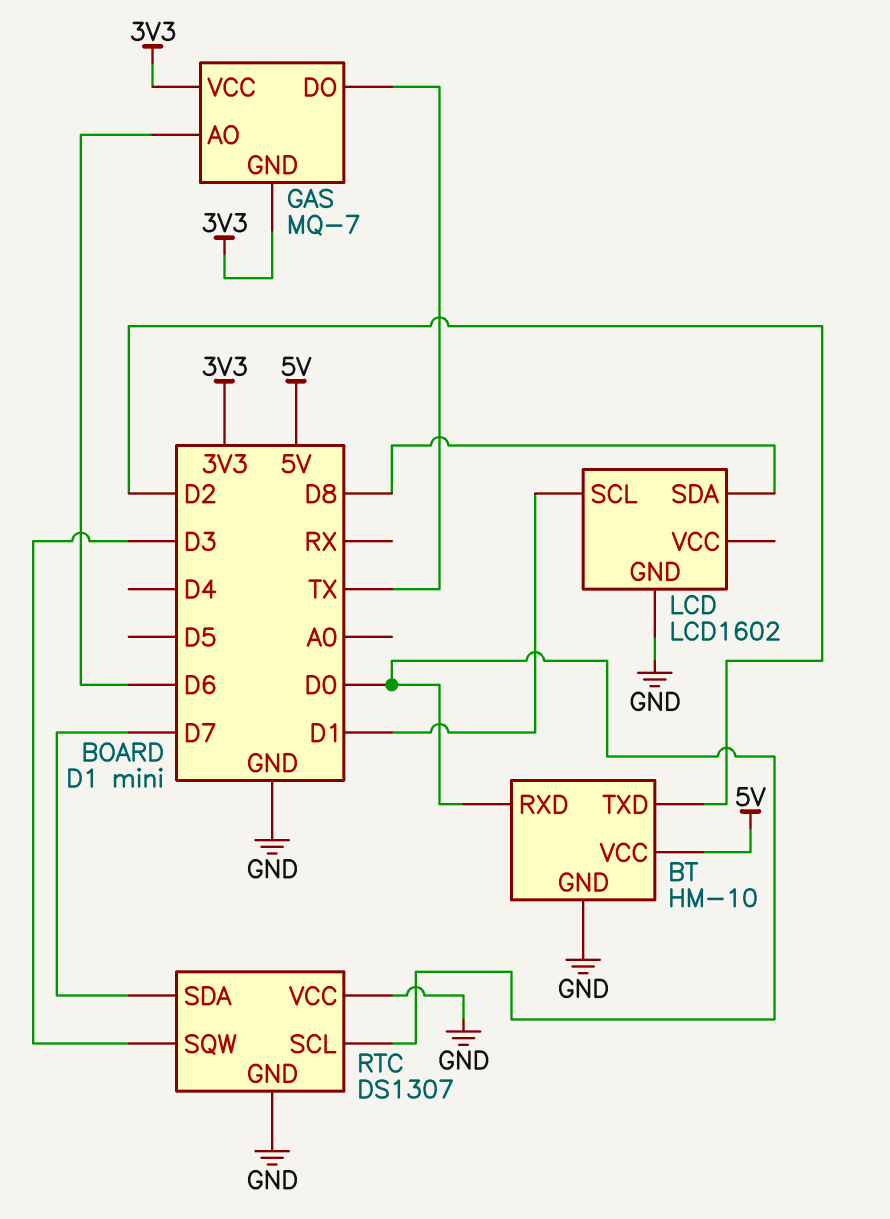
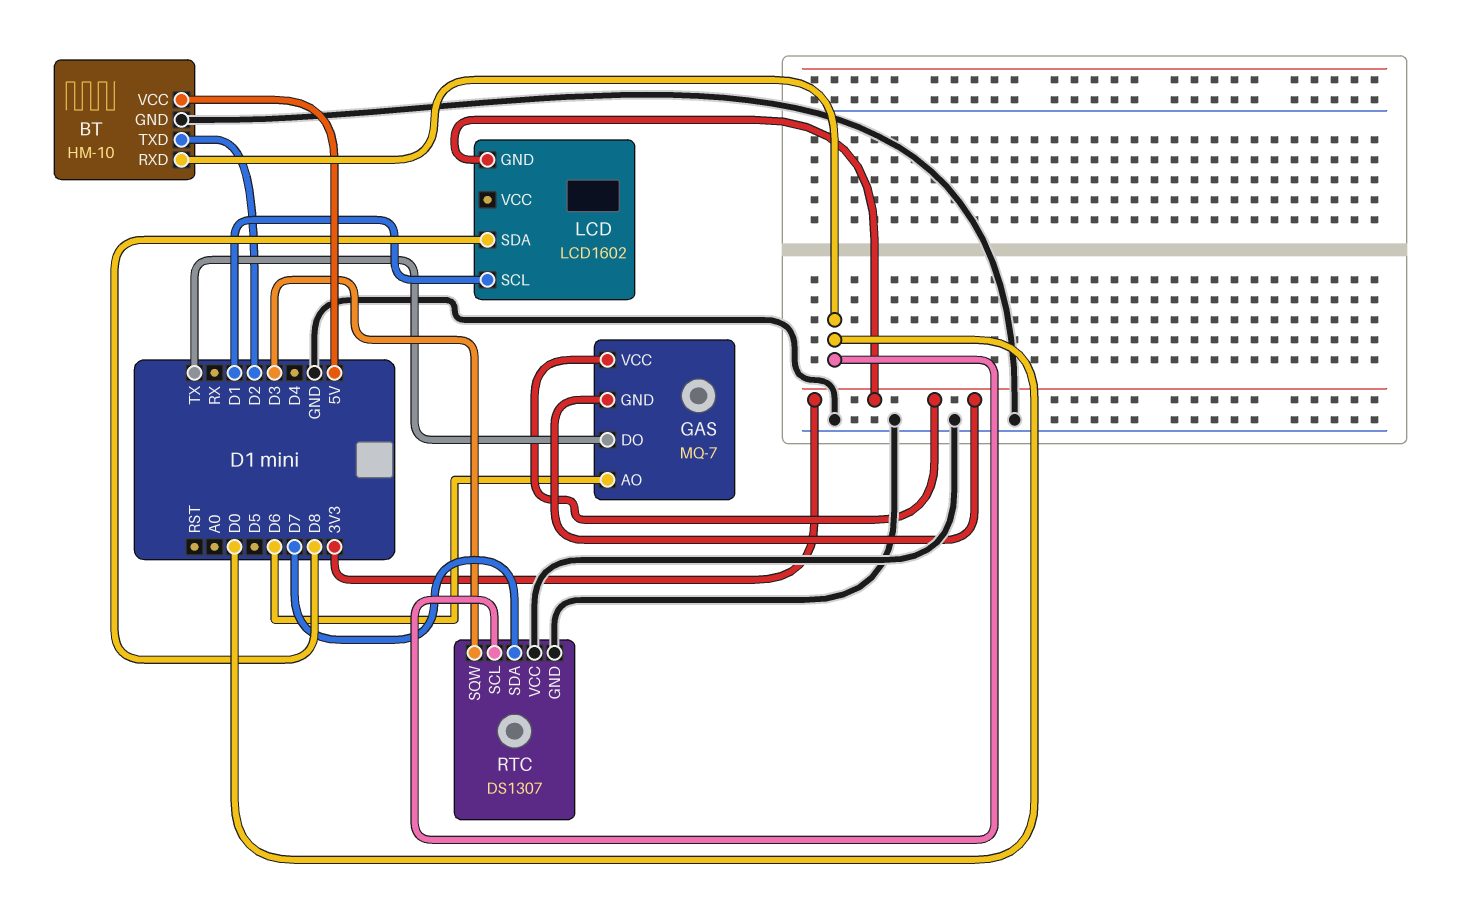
LCD pin GND: GND -> 3V3

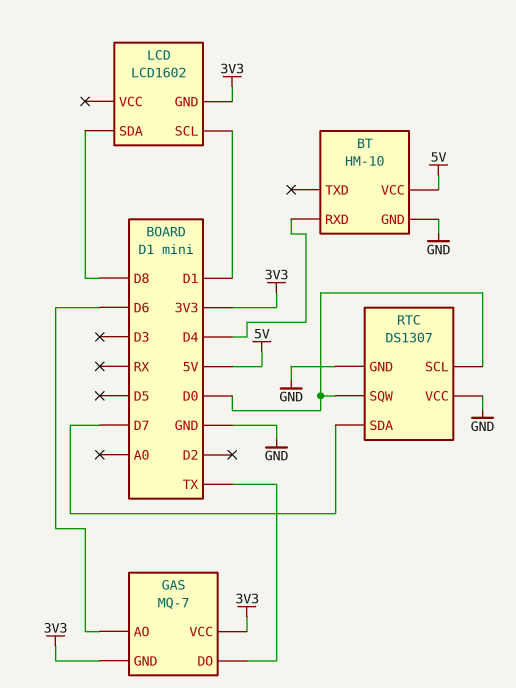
BT pin RXD: D0 -> D4
BT pin TXD: D2 -> none
RTC pin SQW: D3 -> D0

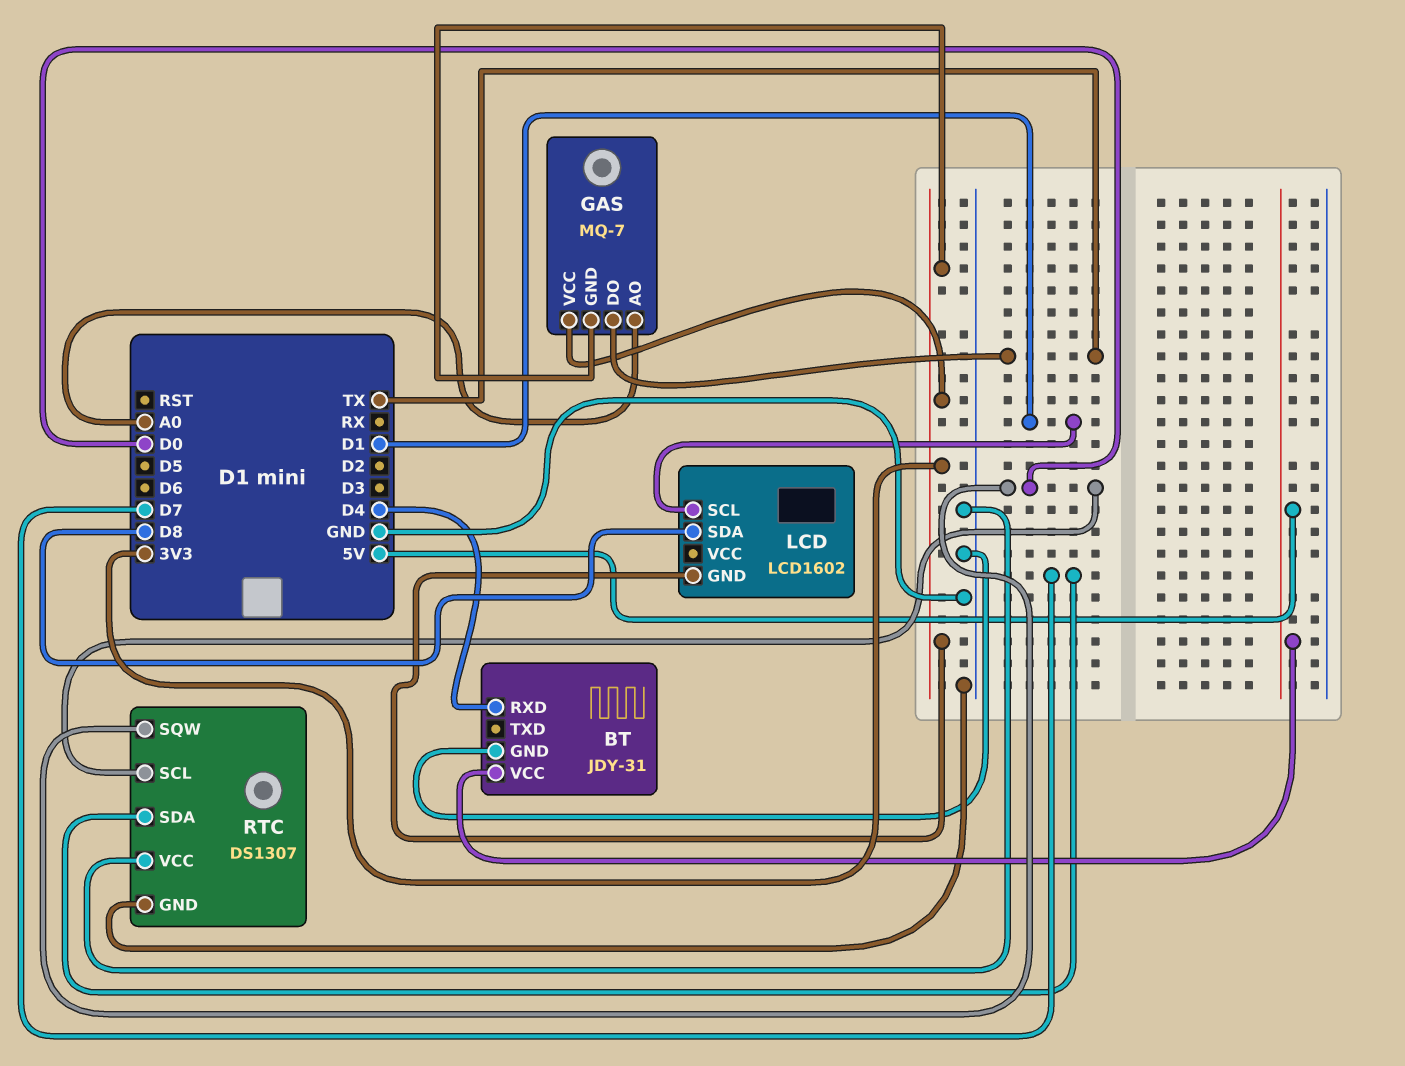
BT: HM-10 -> JDY-31
GAS pin AO: D6 -> A0

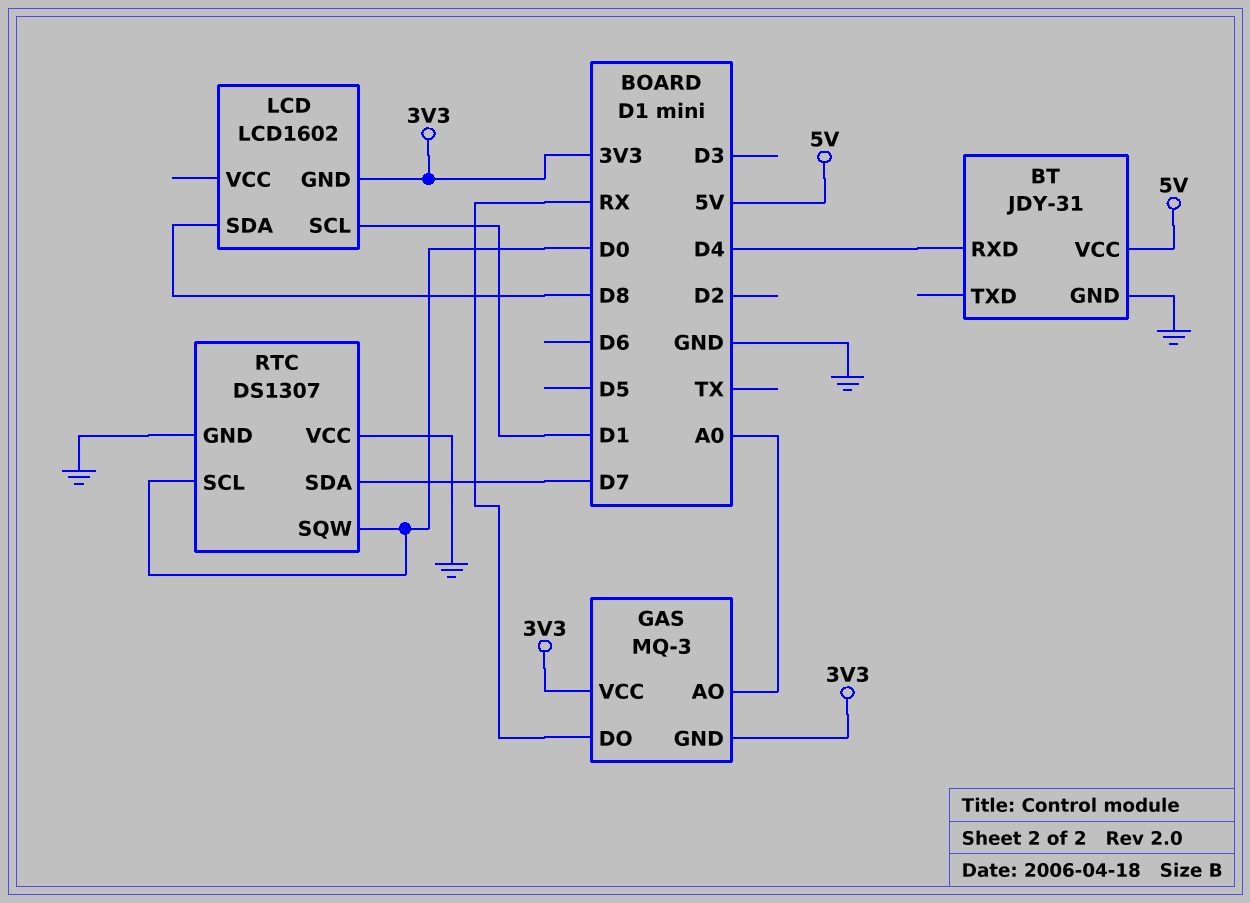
GAS: MQ-7 -> MQ-3
GAS pin DO: TX -> RX

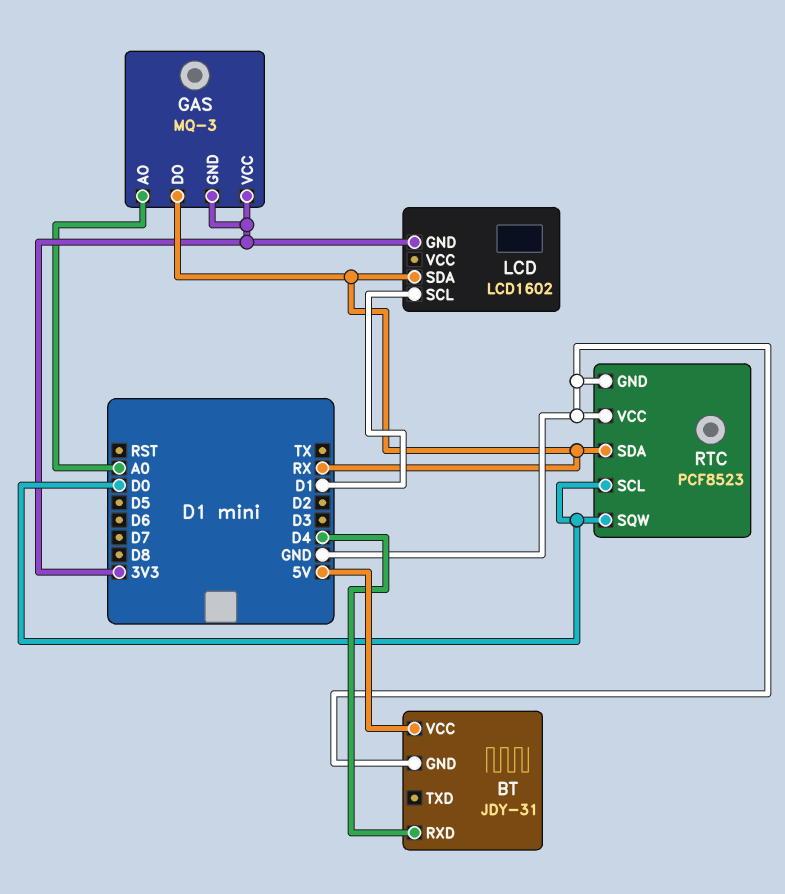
LCD pin SDA: D8 -> RX
RTC: DS1307 -> PCF8523
RTC pin SDA: D7 -> RX

